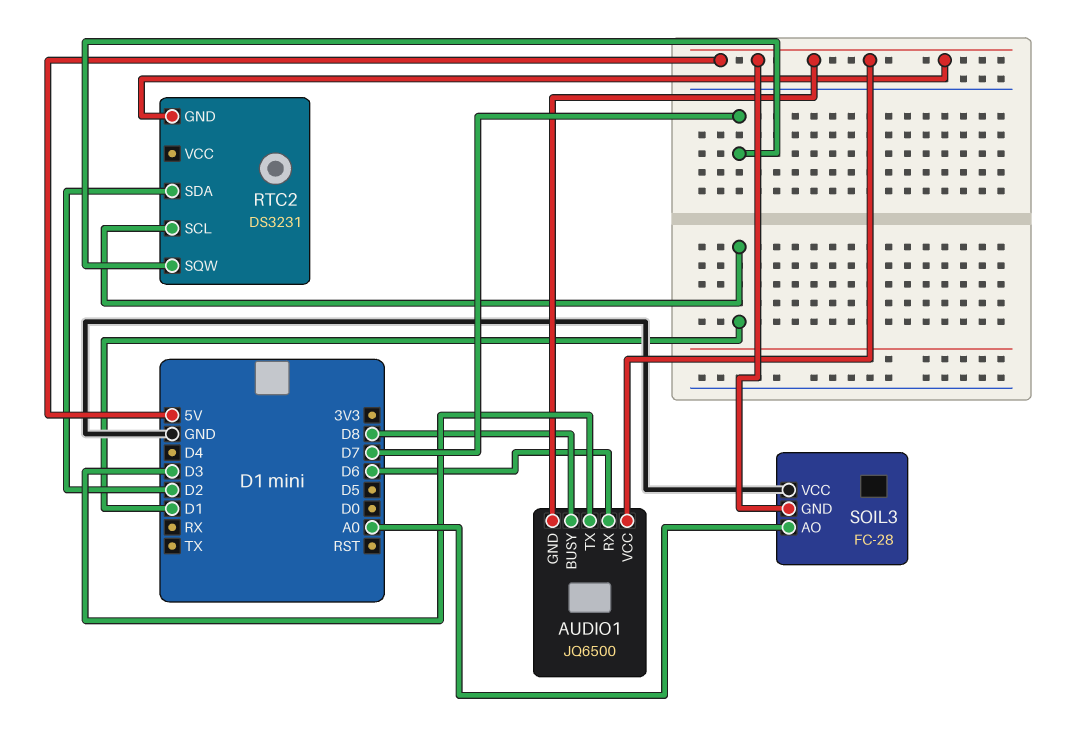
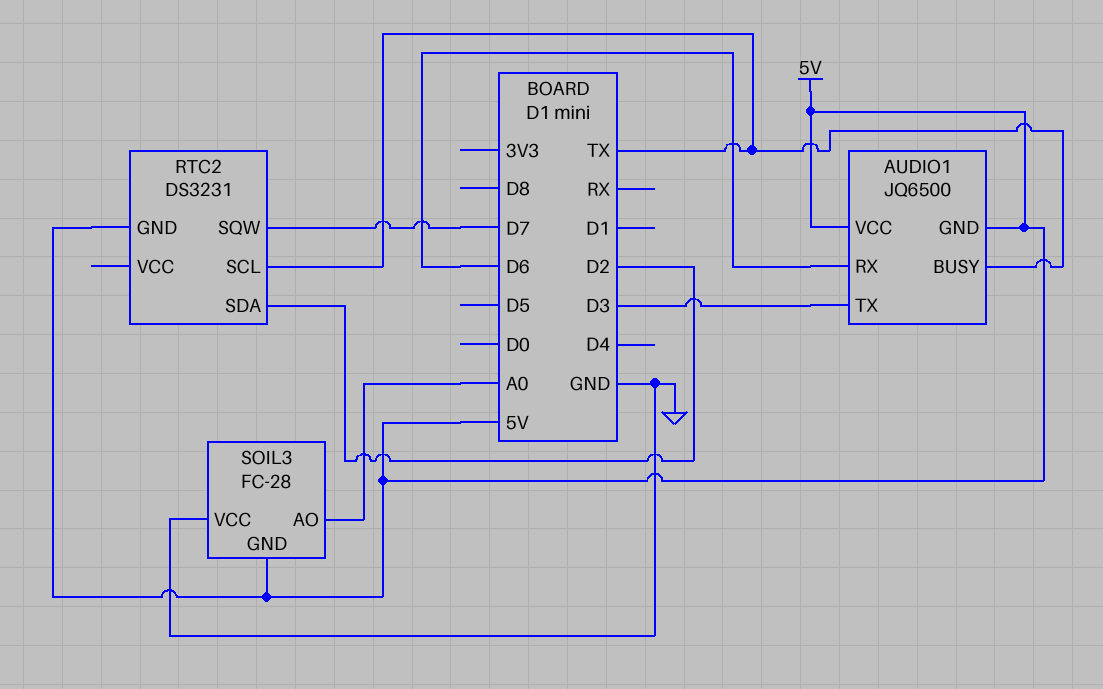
AUDIO1 pin BUSY: D8 -> TX
RTC2 pin SCL: D1 -> TX

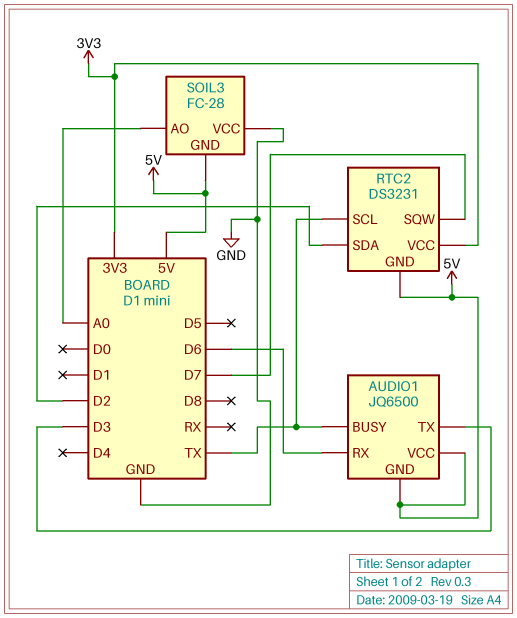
RTC2 pin VCC: none -> 3V3

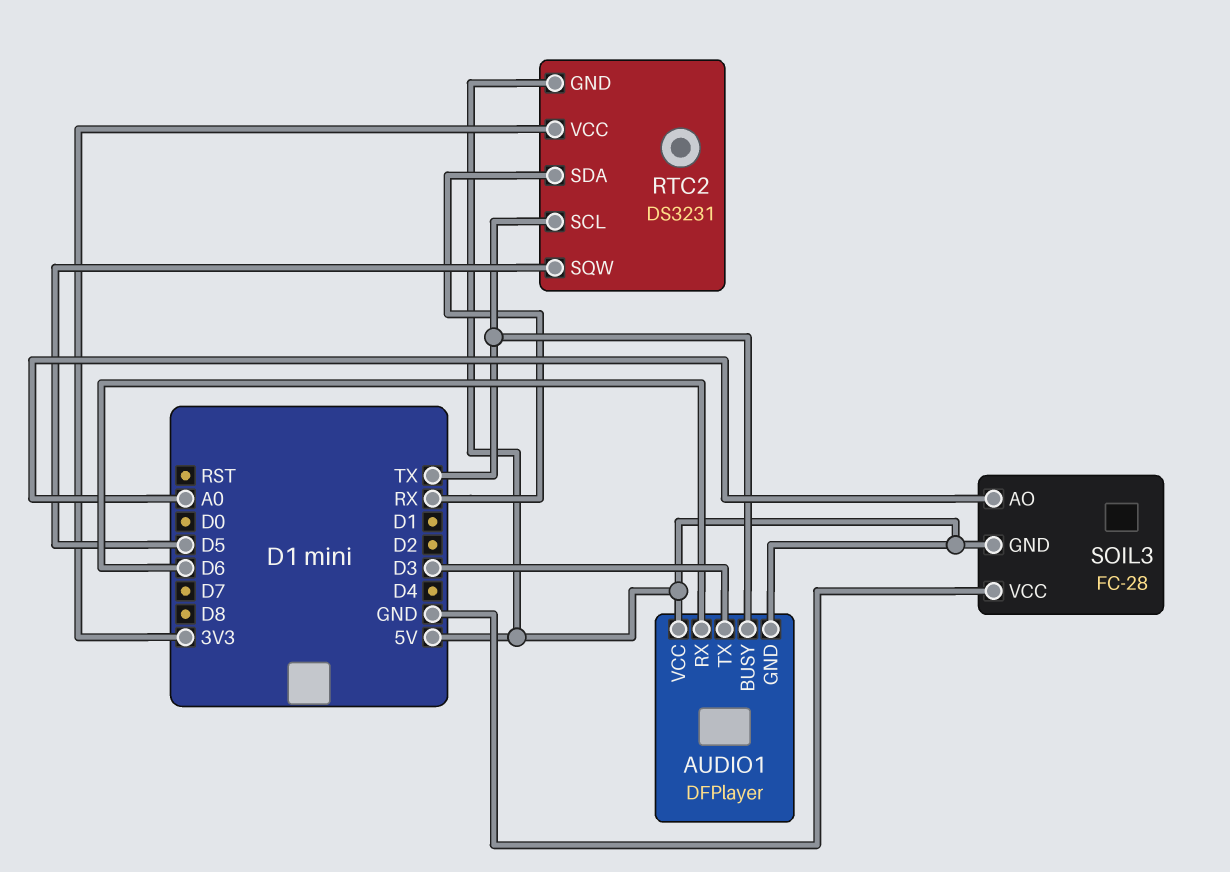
AUDIO1: JQ6500 -> DFPlayer
RTC2 pin SDA: D2 -> RX
RTC2 pin SQW: D7 -> D5

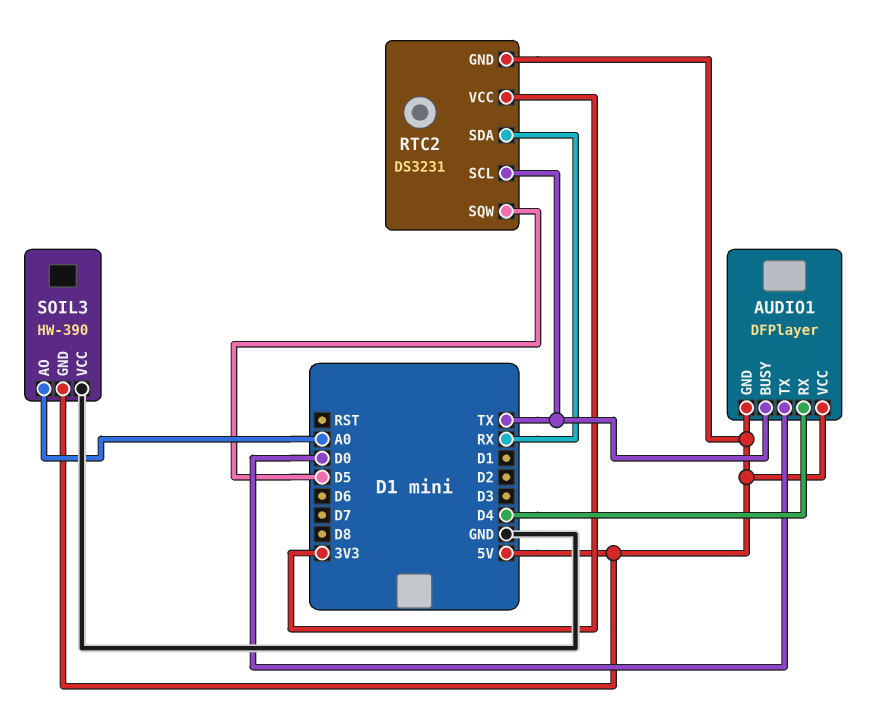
AUDIO1 pin RX: D6 -> D4
AUDIO1 pin TX: D3 -> D0
SOIL3: FC-28 -> HW-390

